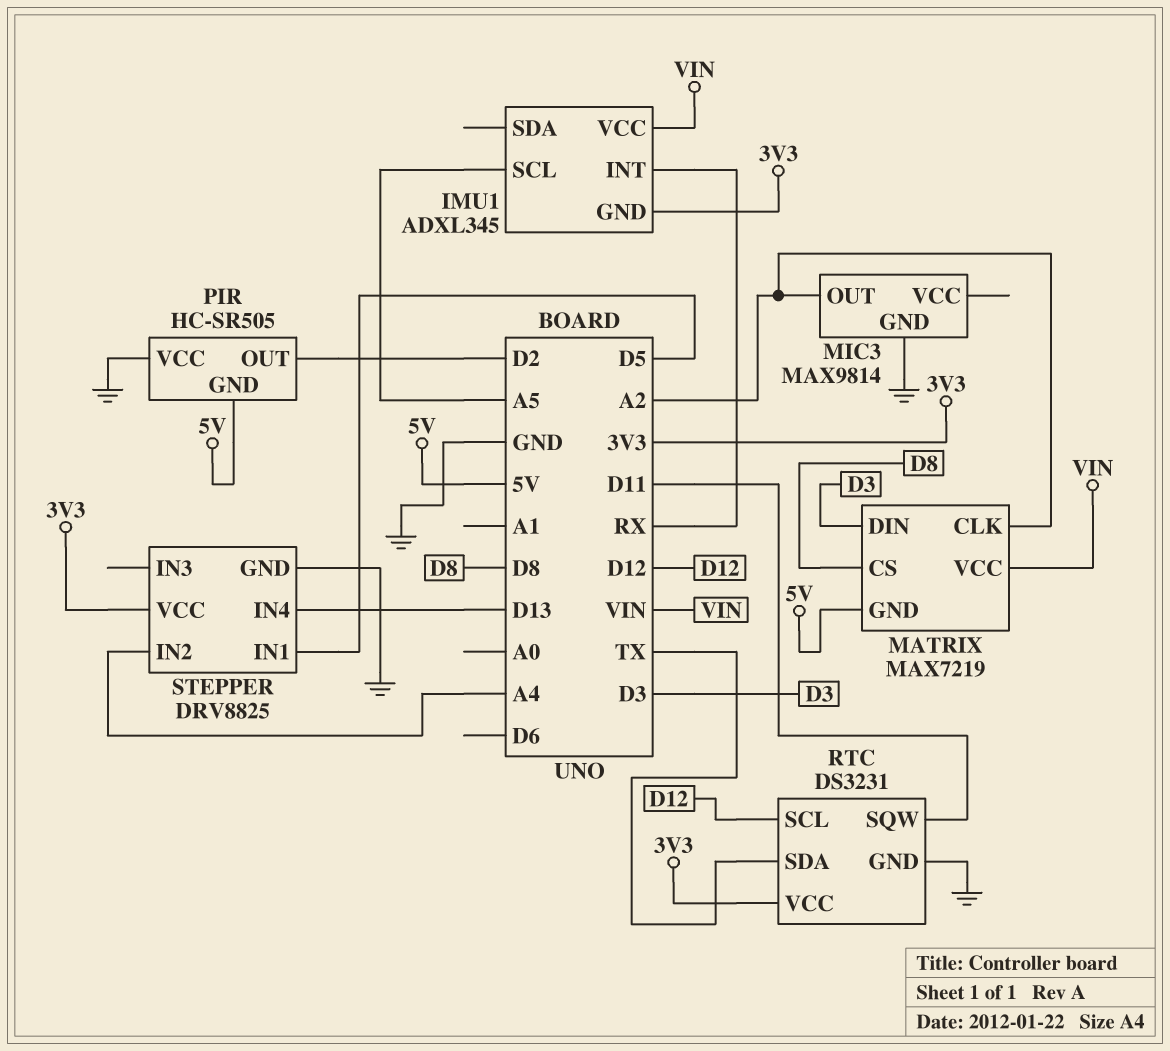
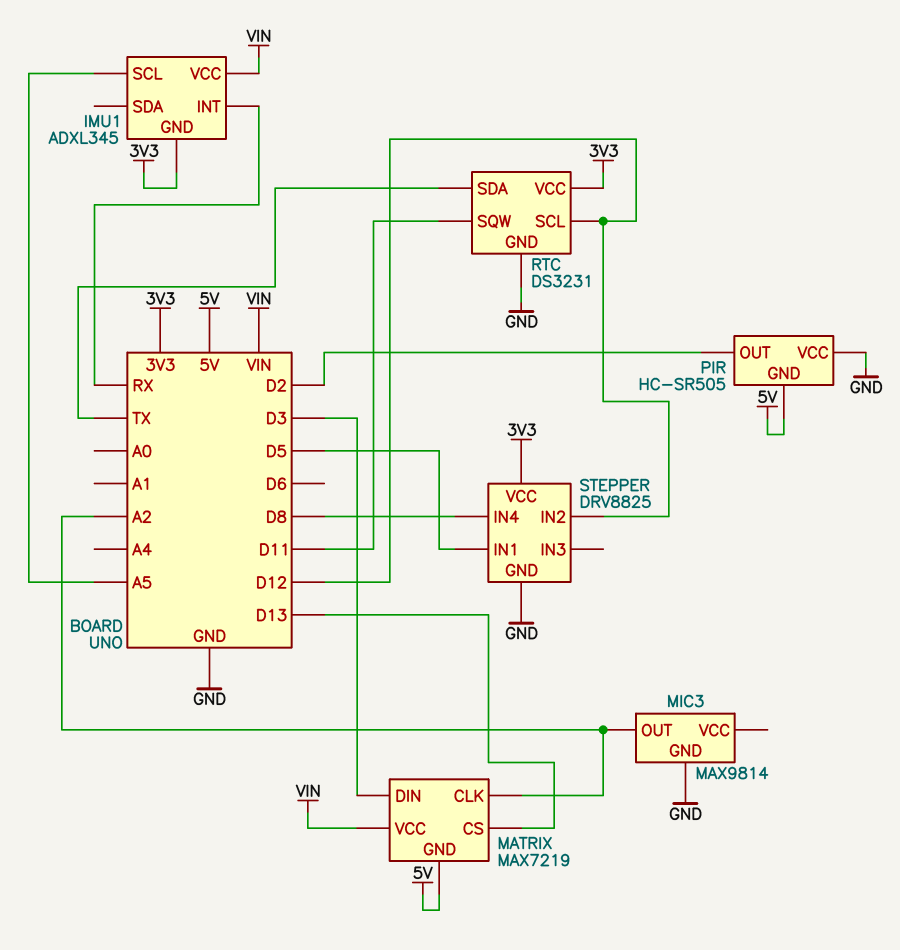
MATRIX pin CS: D8 -> D13
STEPPER pin IN2: A4 -> D12
STEPPER pin IN4: D13 -> D8

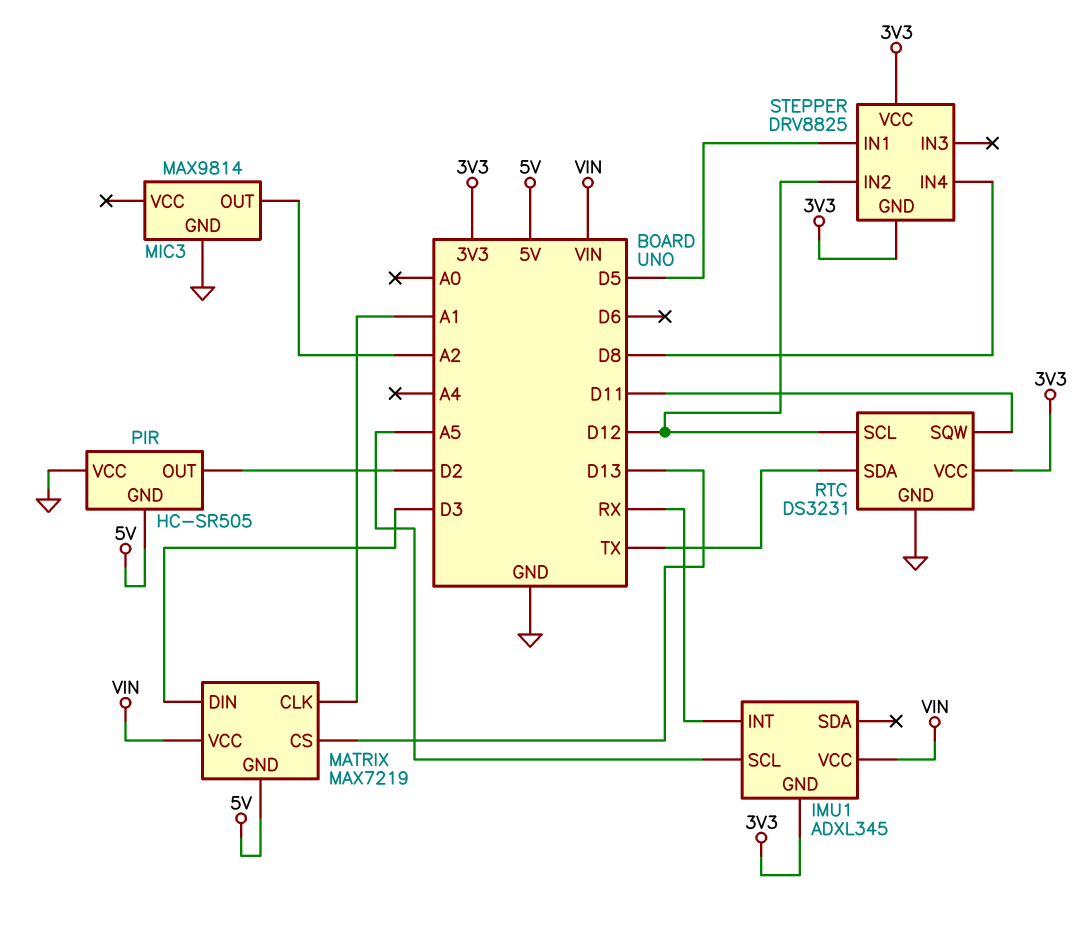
MATRIX pin CLK: A2 -> A1
STEPPER pin GND: GND -> 3V3

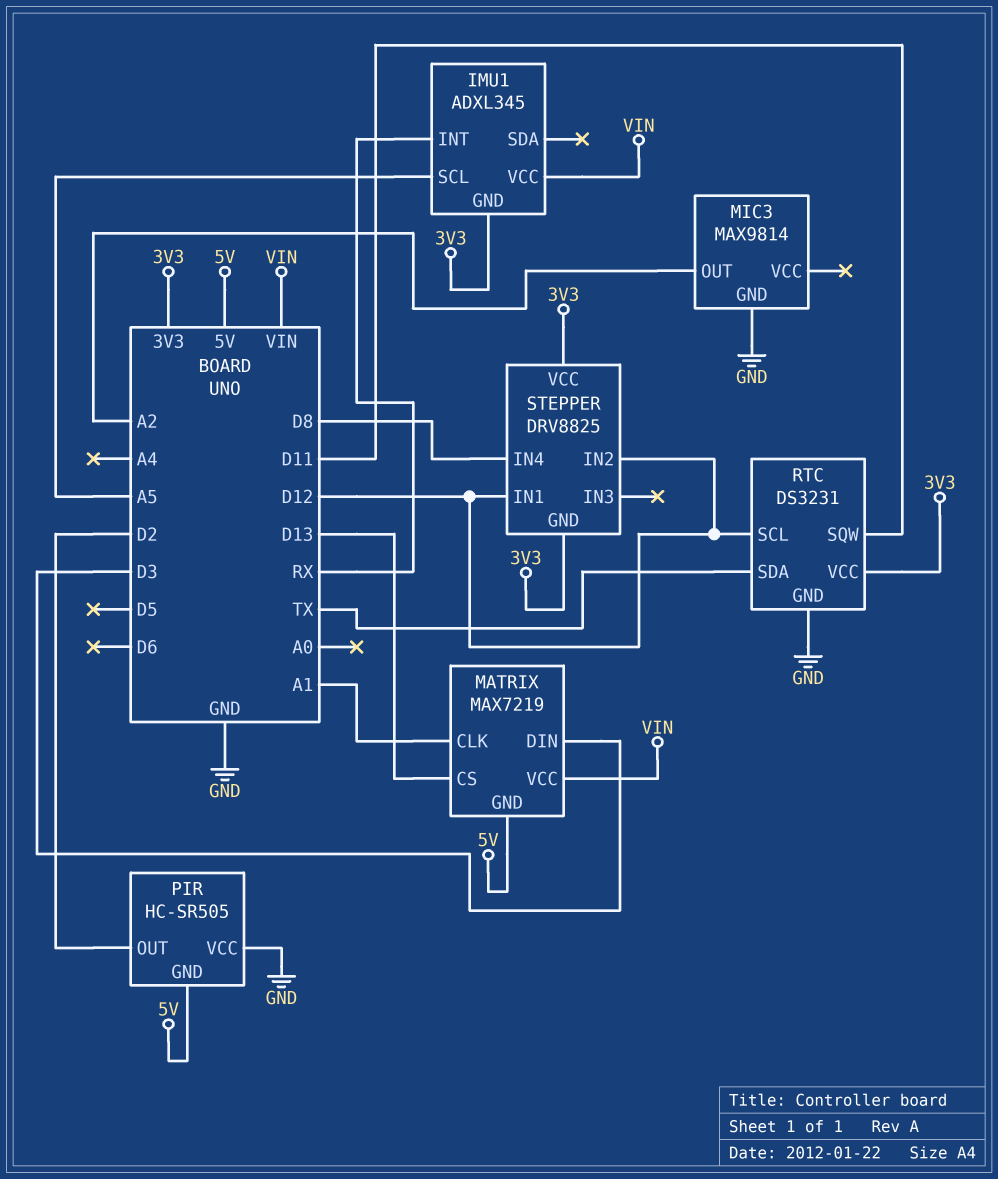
STEPPER pin IN1: D5 -> D12

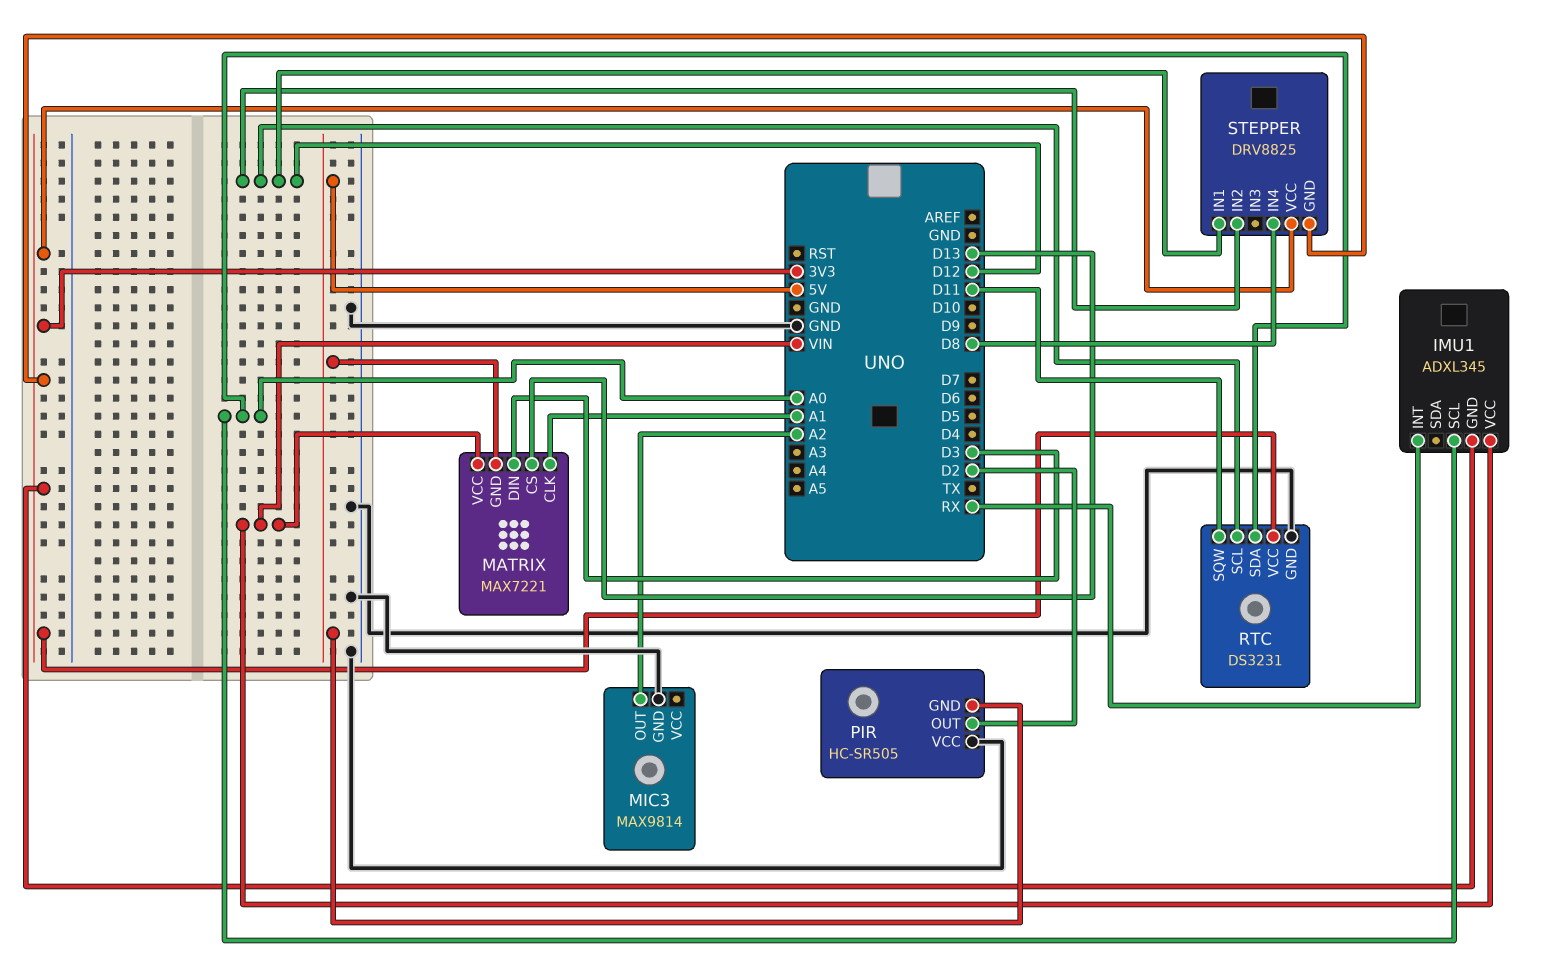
IMU1 pin SCL: A5 -> A0
MATRIX: MAX7219 -> MAX7221
RTC pin SDA: TX -> A0

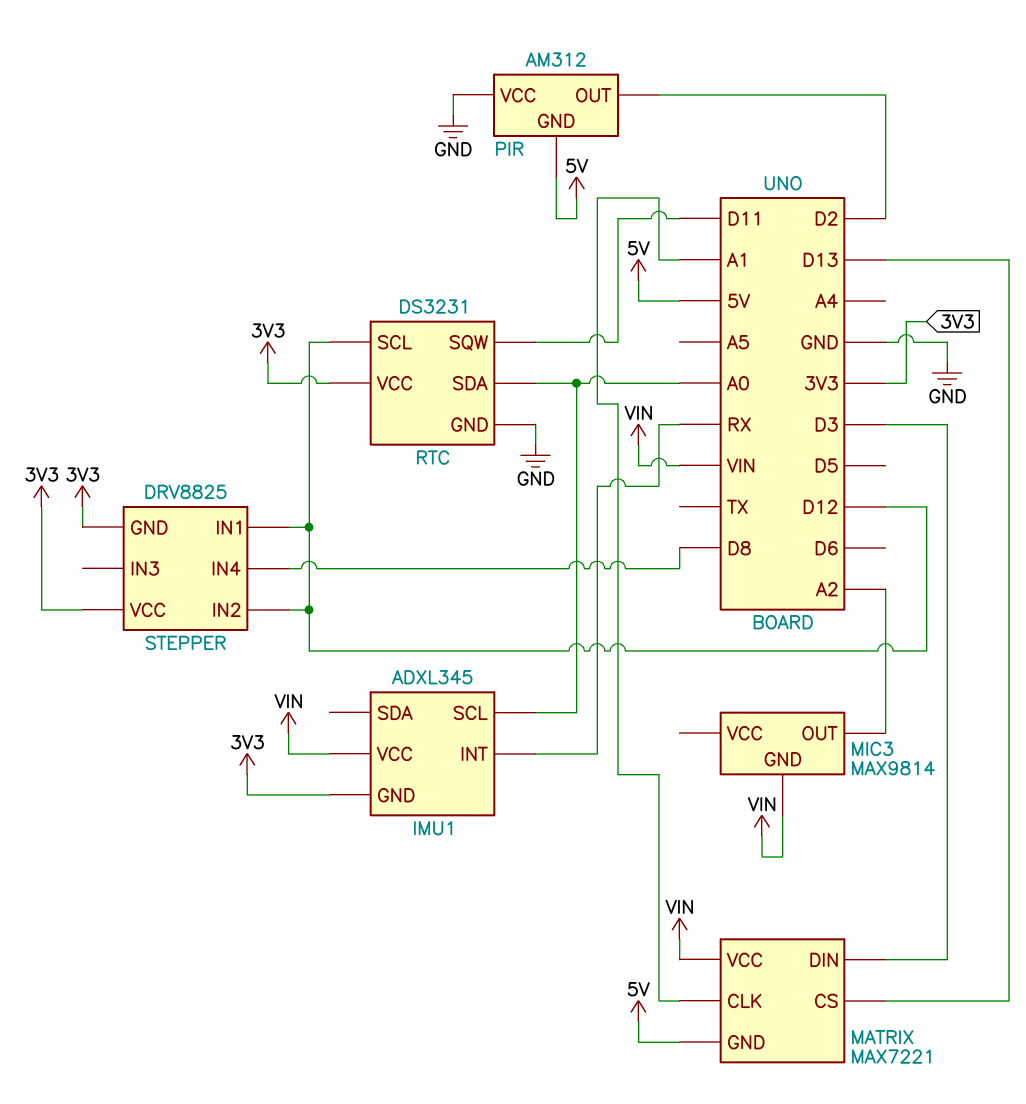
MIC3 pin GND: GND -> VIN
PIR: HC-SR505 -> AM312

